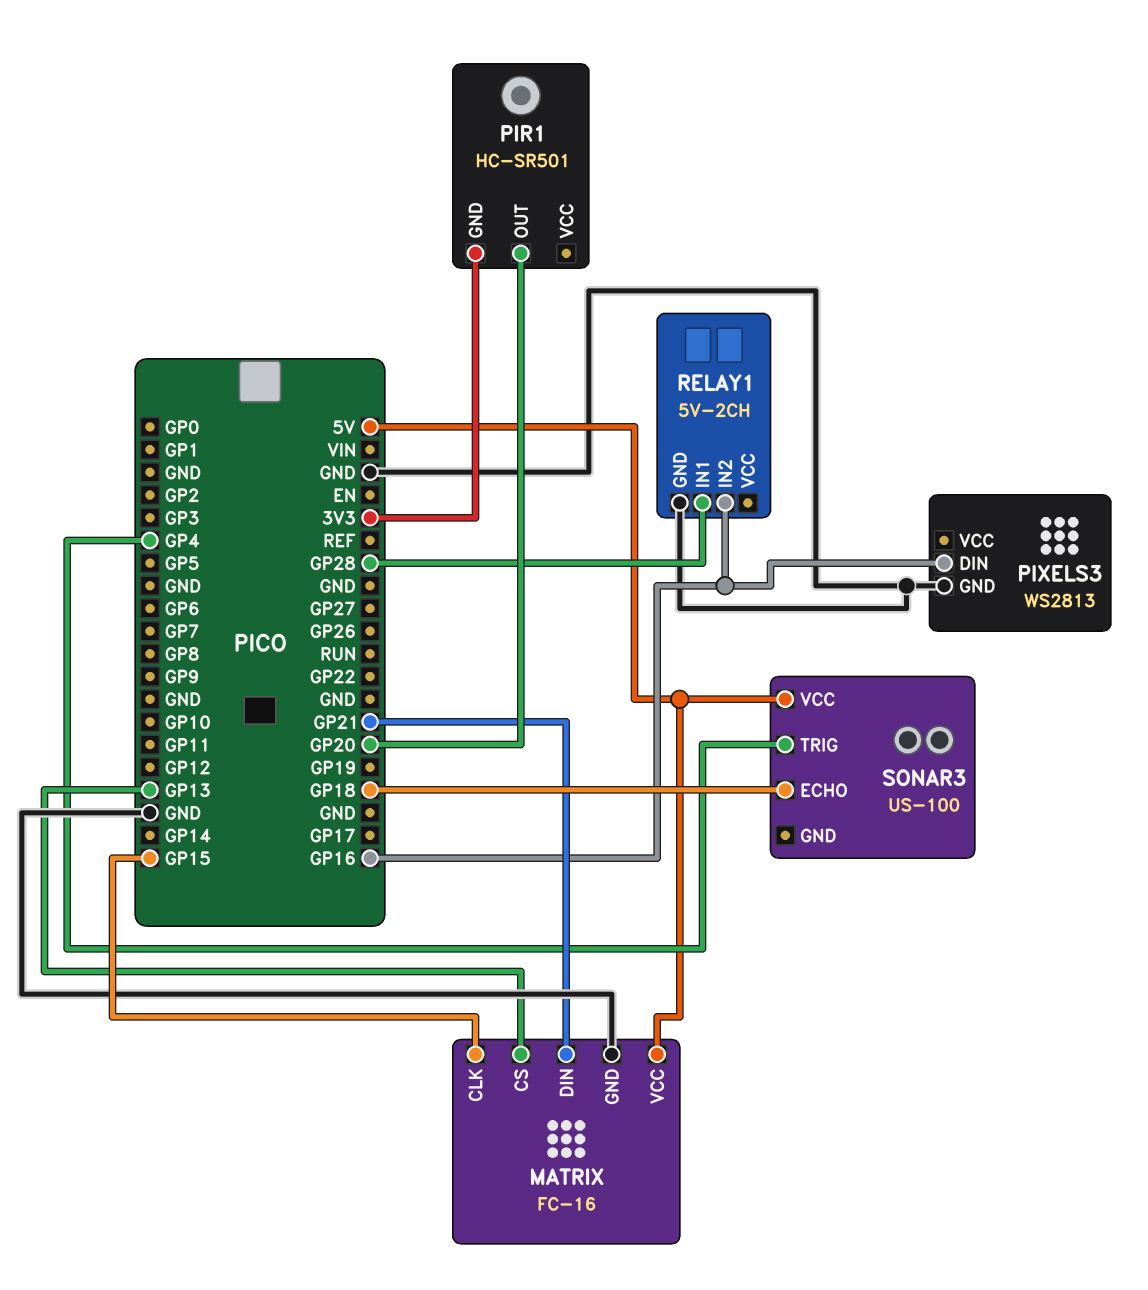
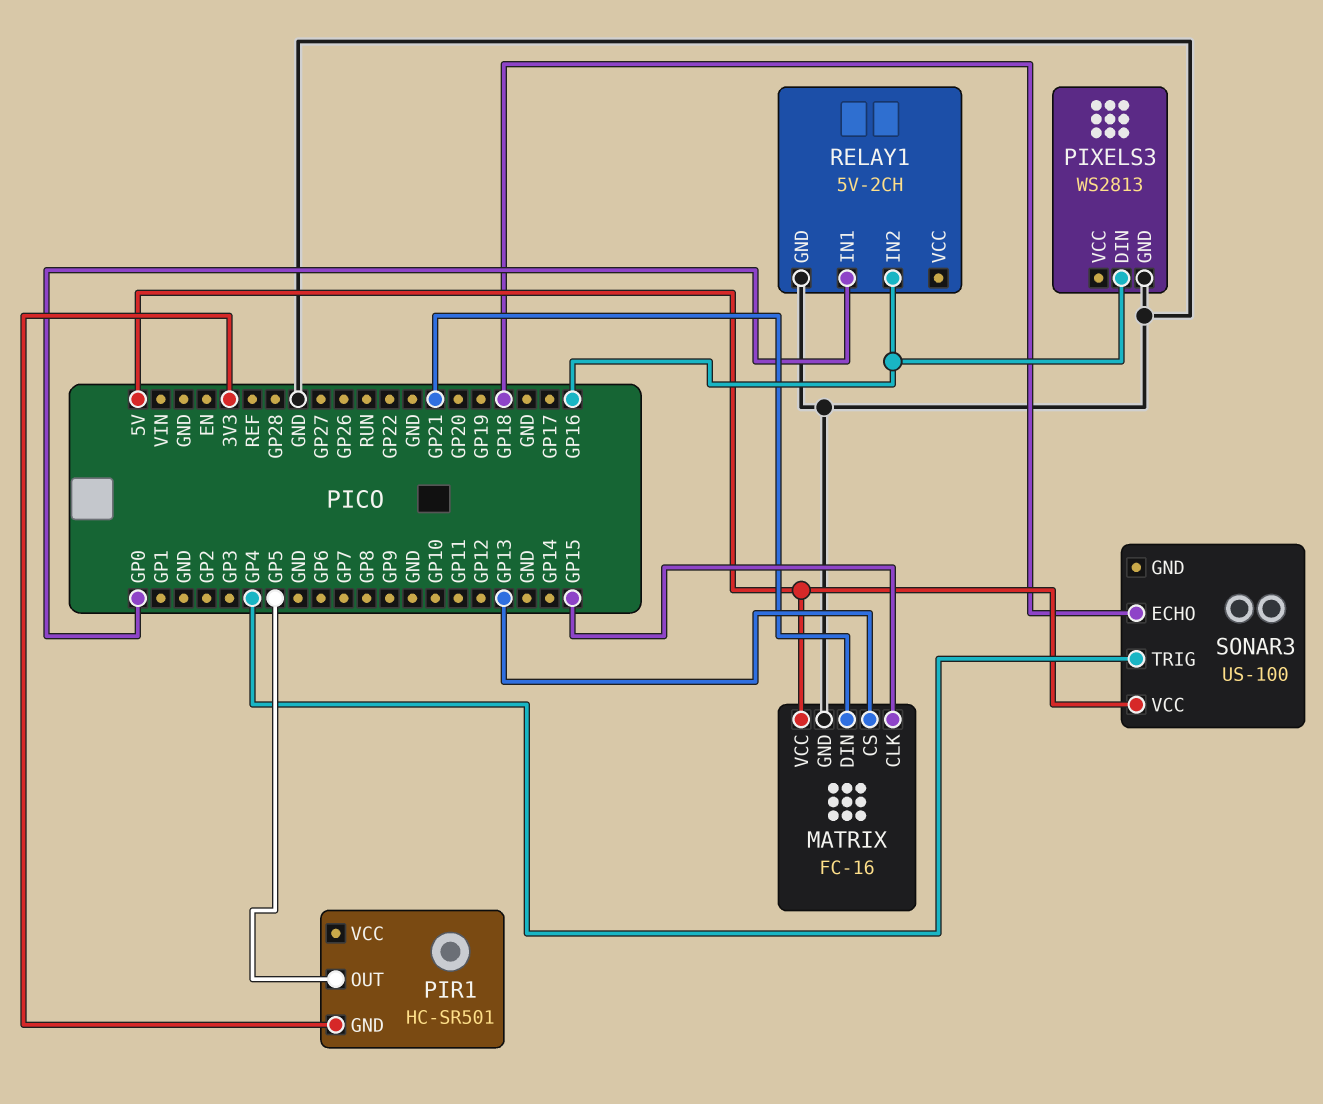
PIR1 pin OUT: GP20 -> GP5
RELAY1 pin IN1: GP28 -> GP0

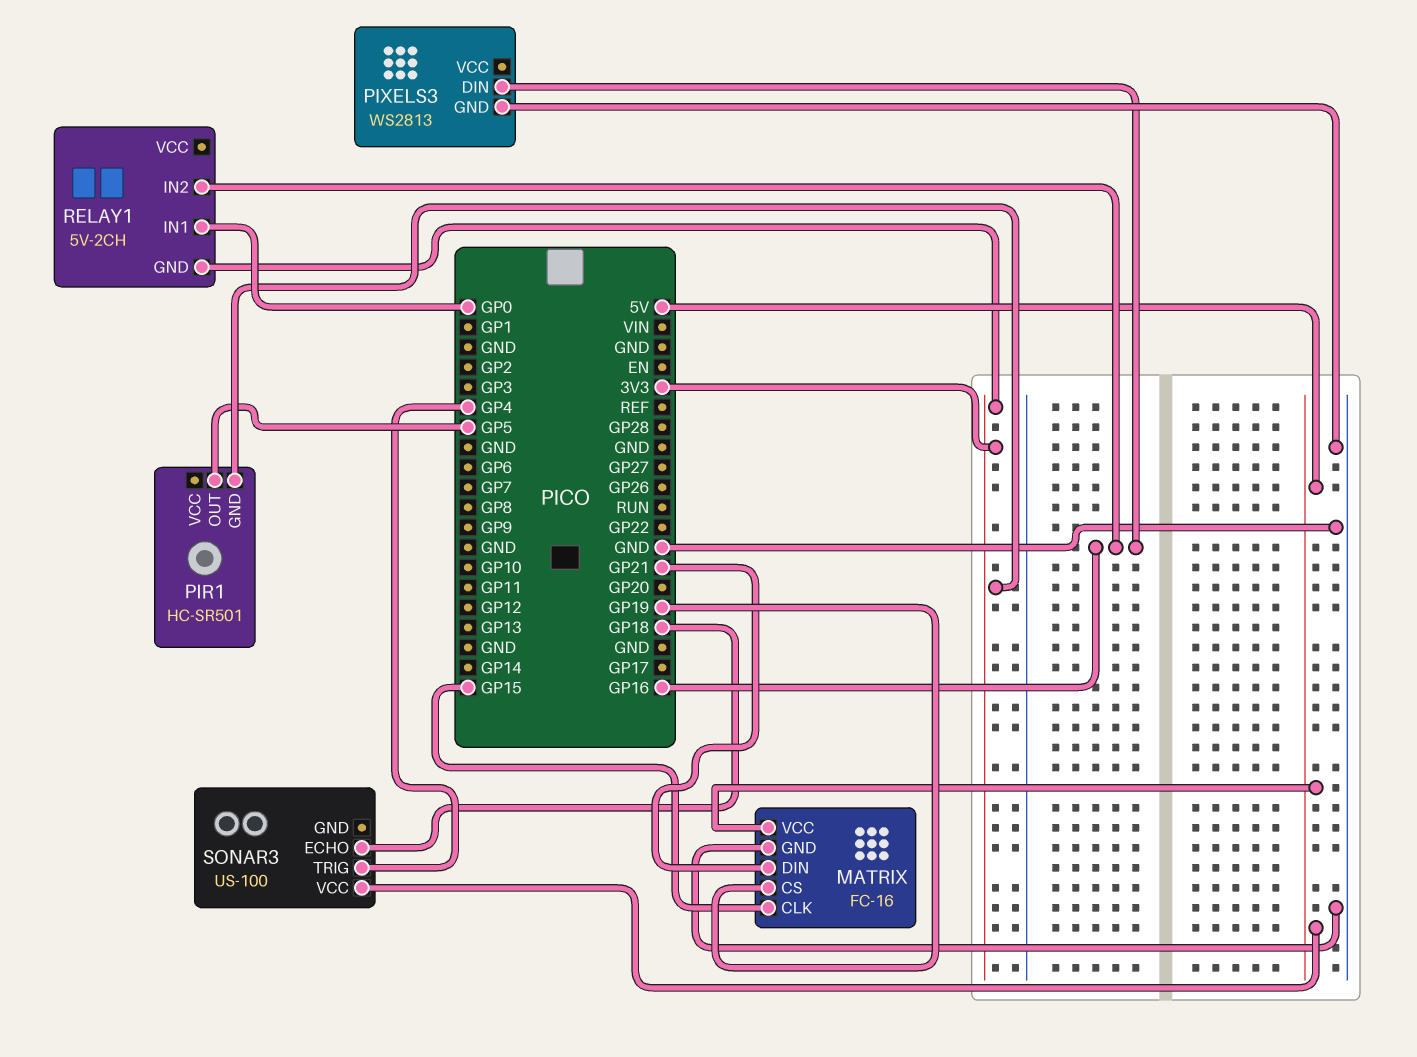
MATRIX pin CS: GP13 -> GP19
RELAY1 pin GND: GND -> 3V3

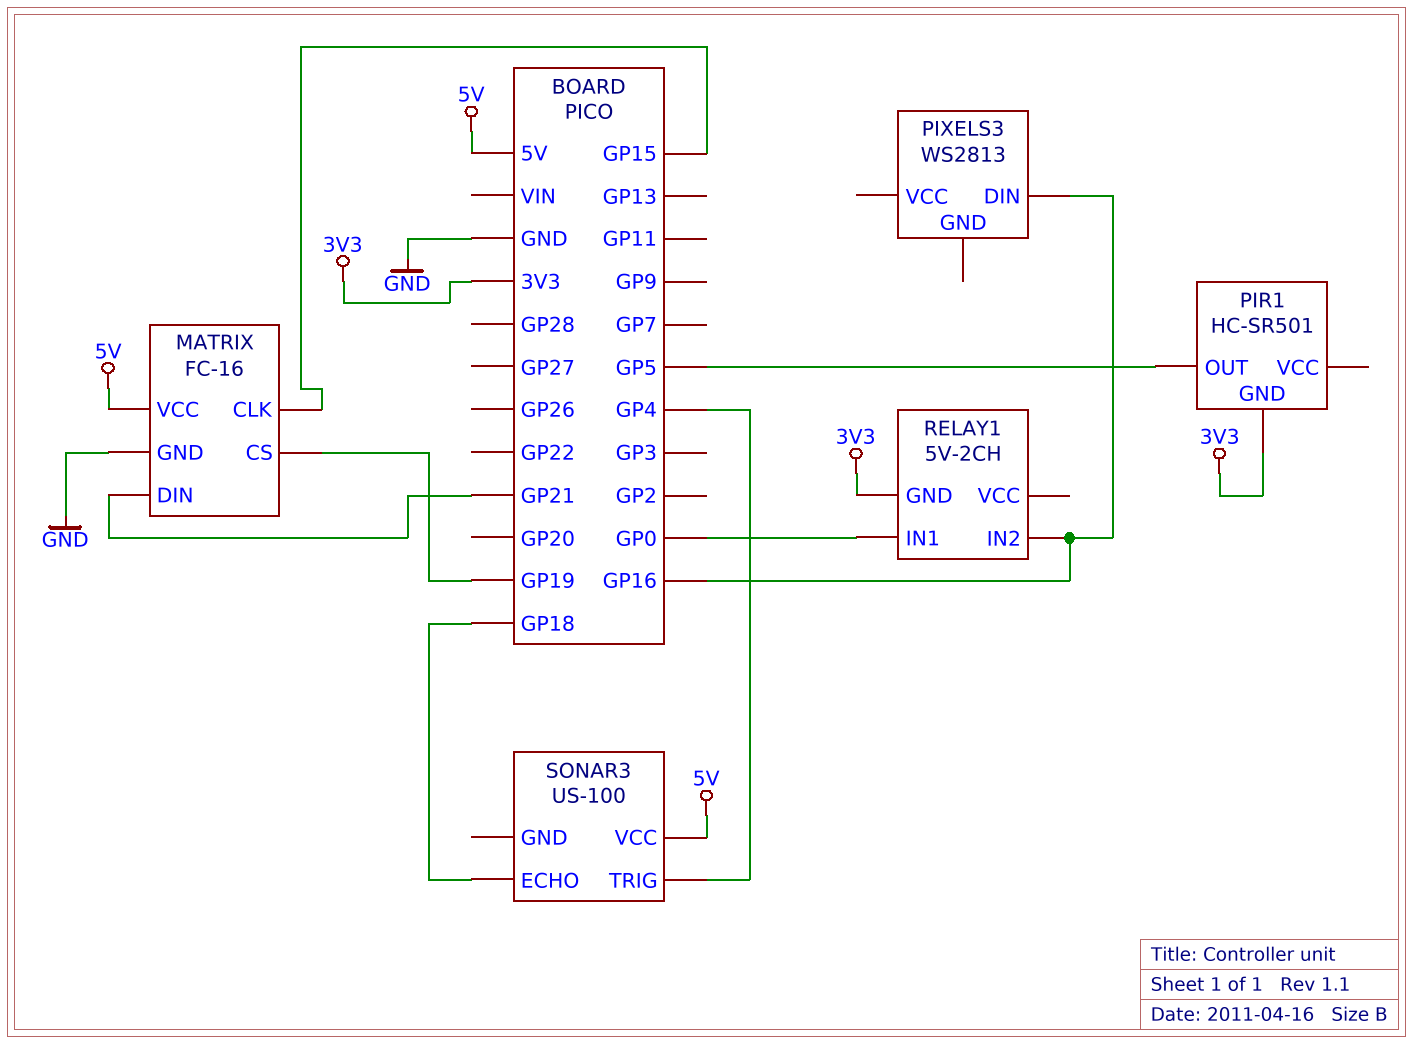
PIXELS3 pin GND: GND -> none

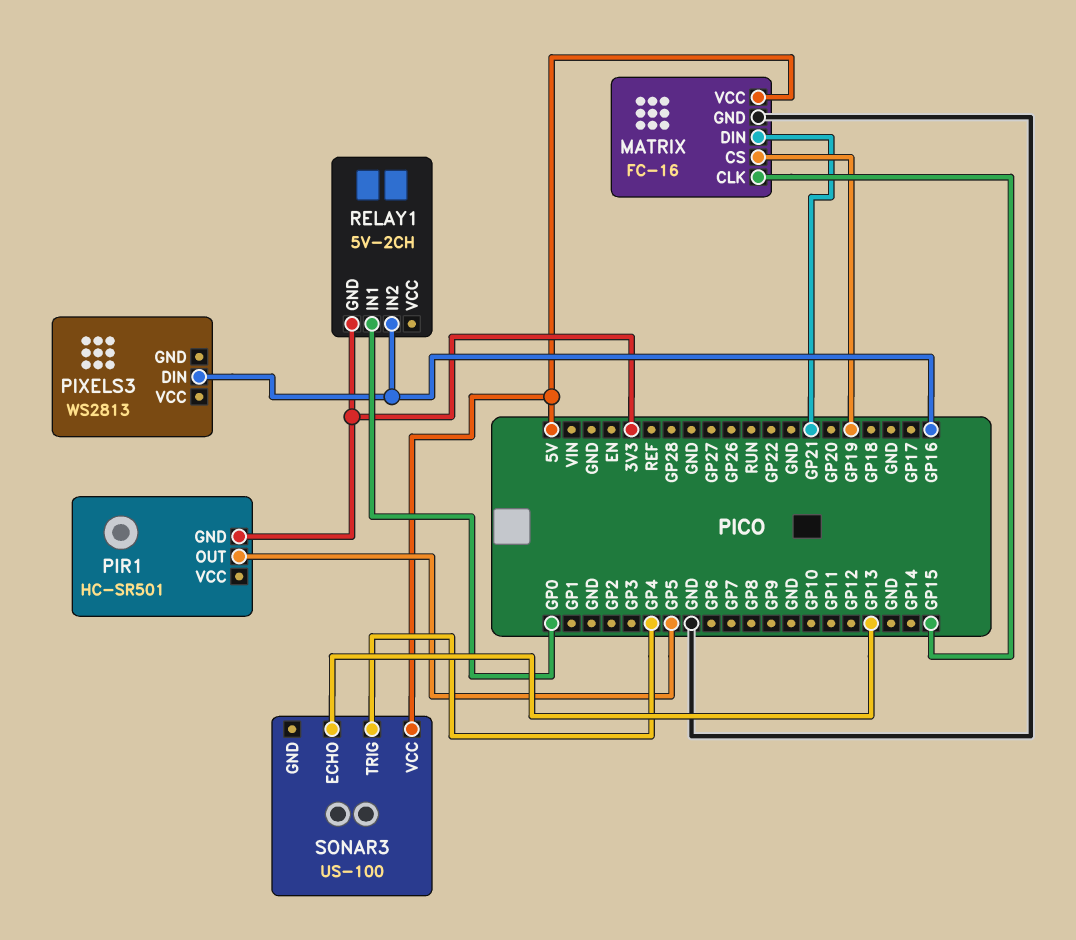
SONAR3 pin ECHO: GP18 -> GP13

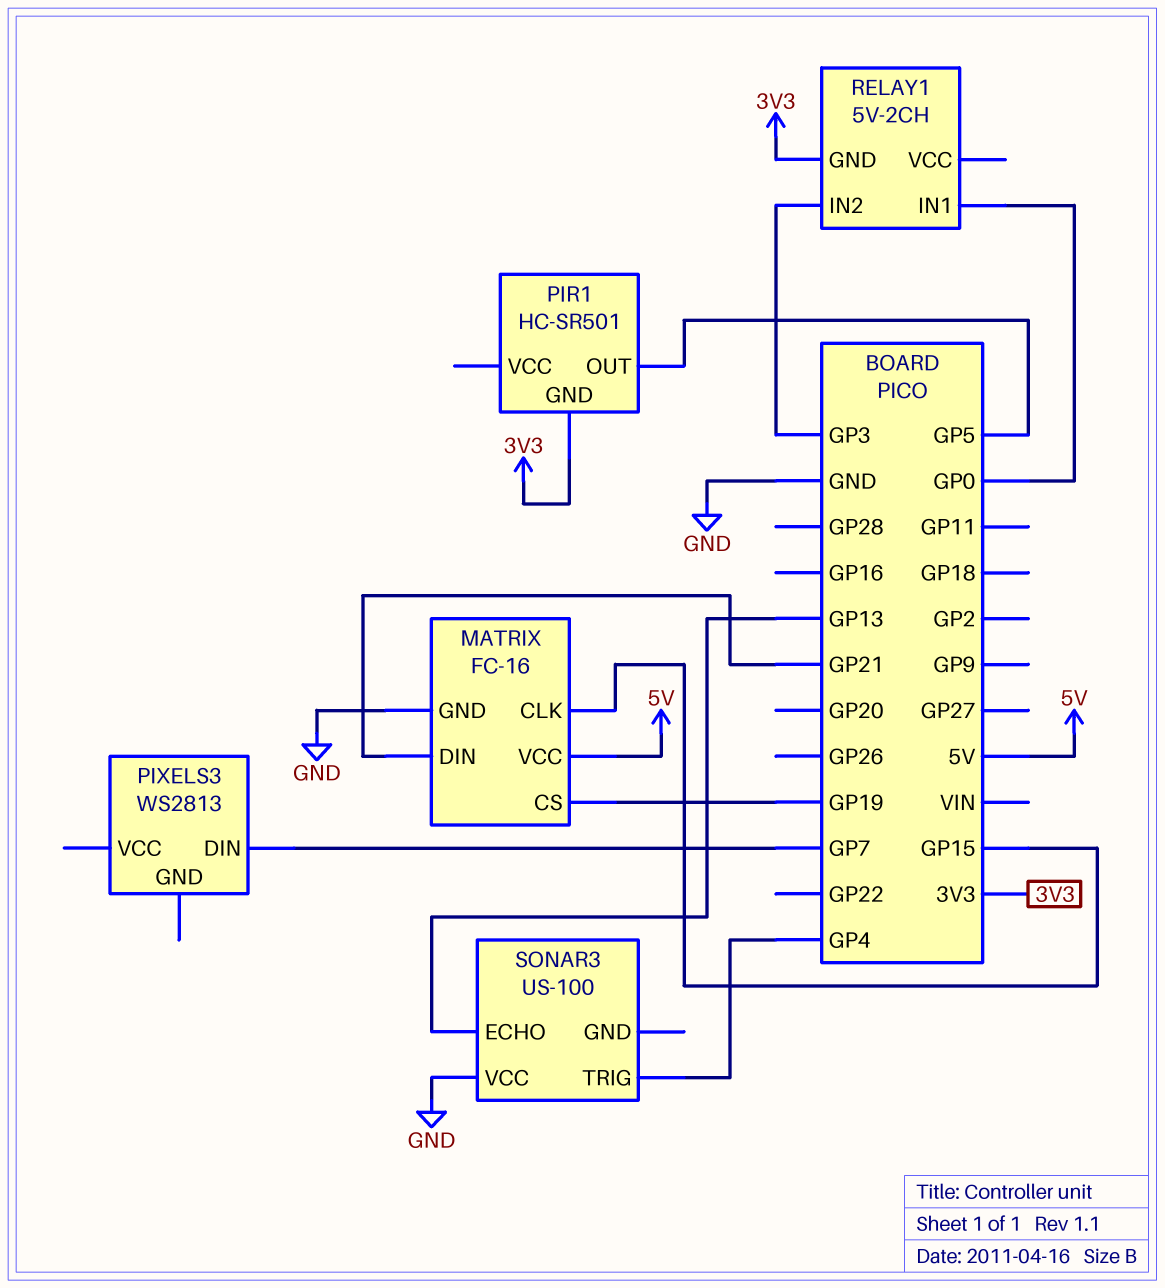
PIXELS3 pin DIN: GP16 -> GP7
RELAY1 pin IN2: GP16 -> GP3
SONAR3 pin VCC: 5V -> GND

